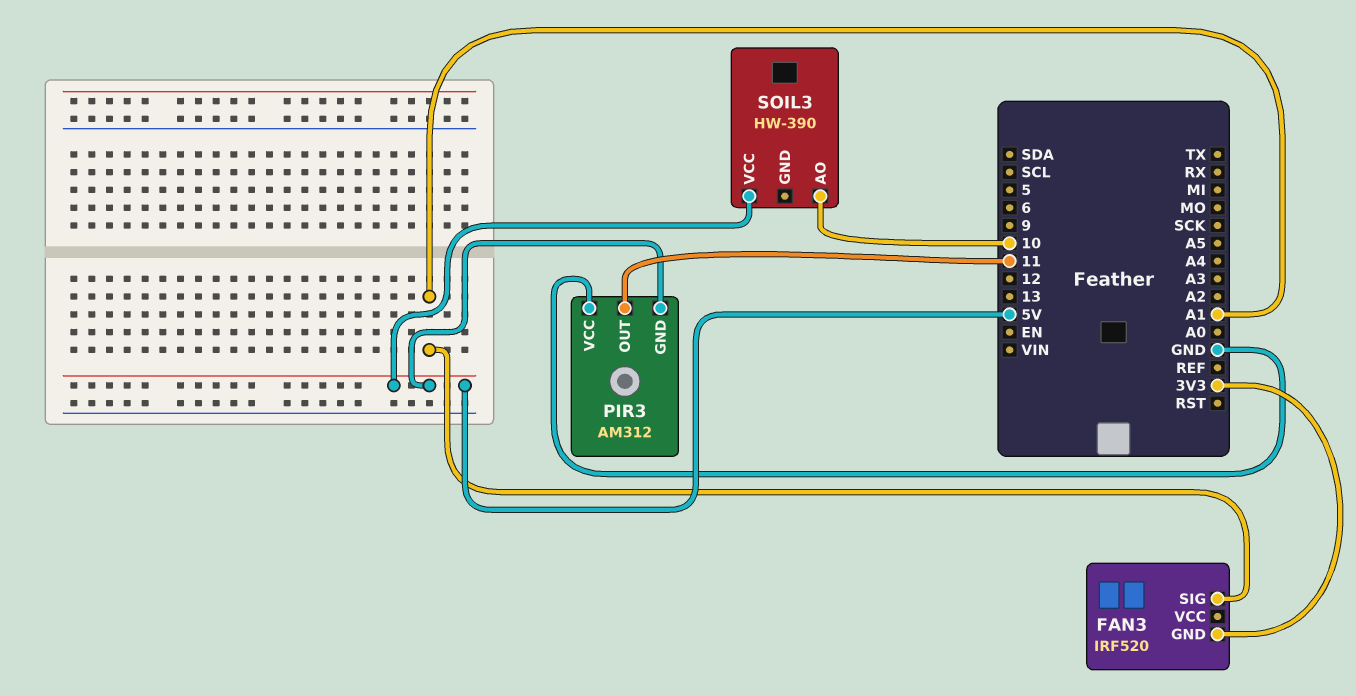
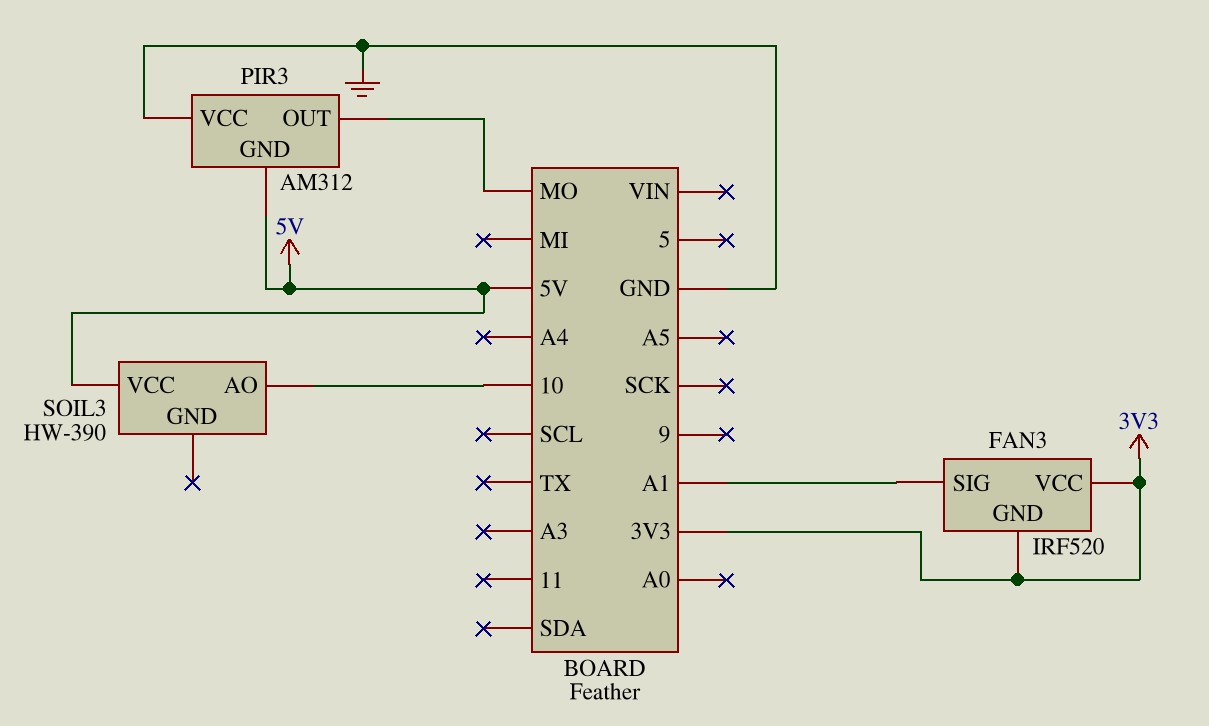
FAN3 pin VCC: none -> 3V3
PIR3 pin OUT: 11 -> MO

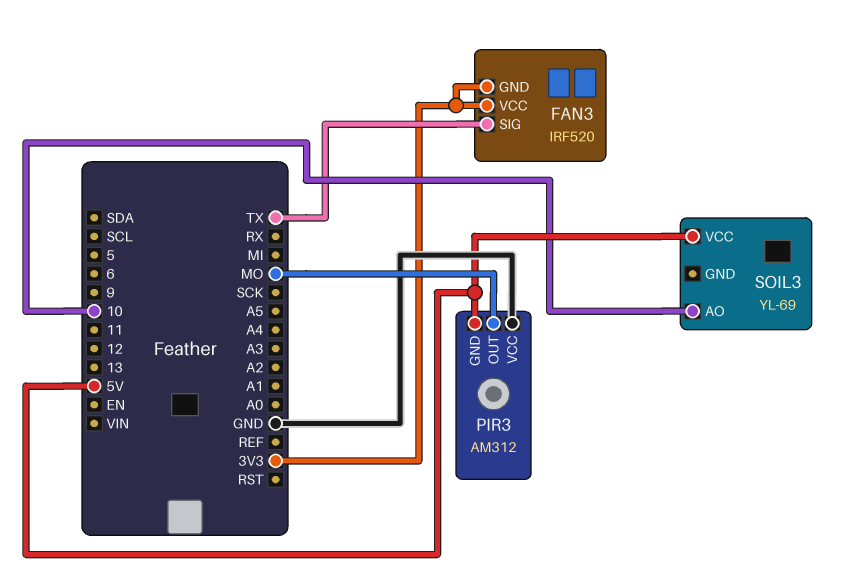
FAN3 pin SIG: A1 -> TX
SOIL3: HW-390 -> YL-69

